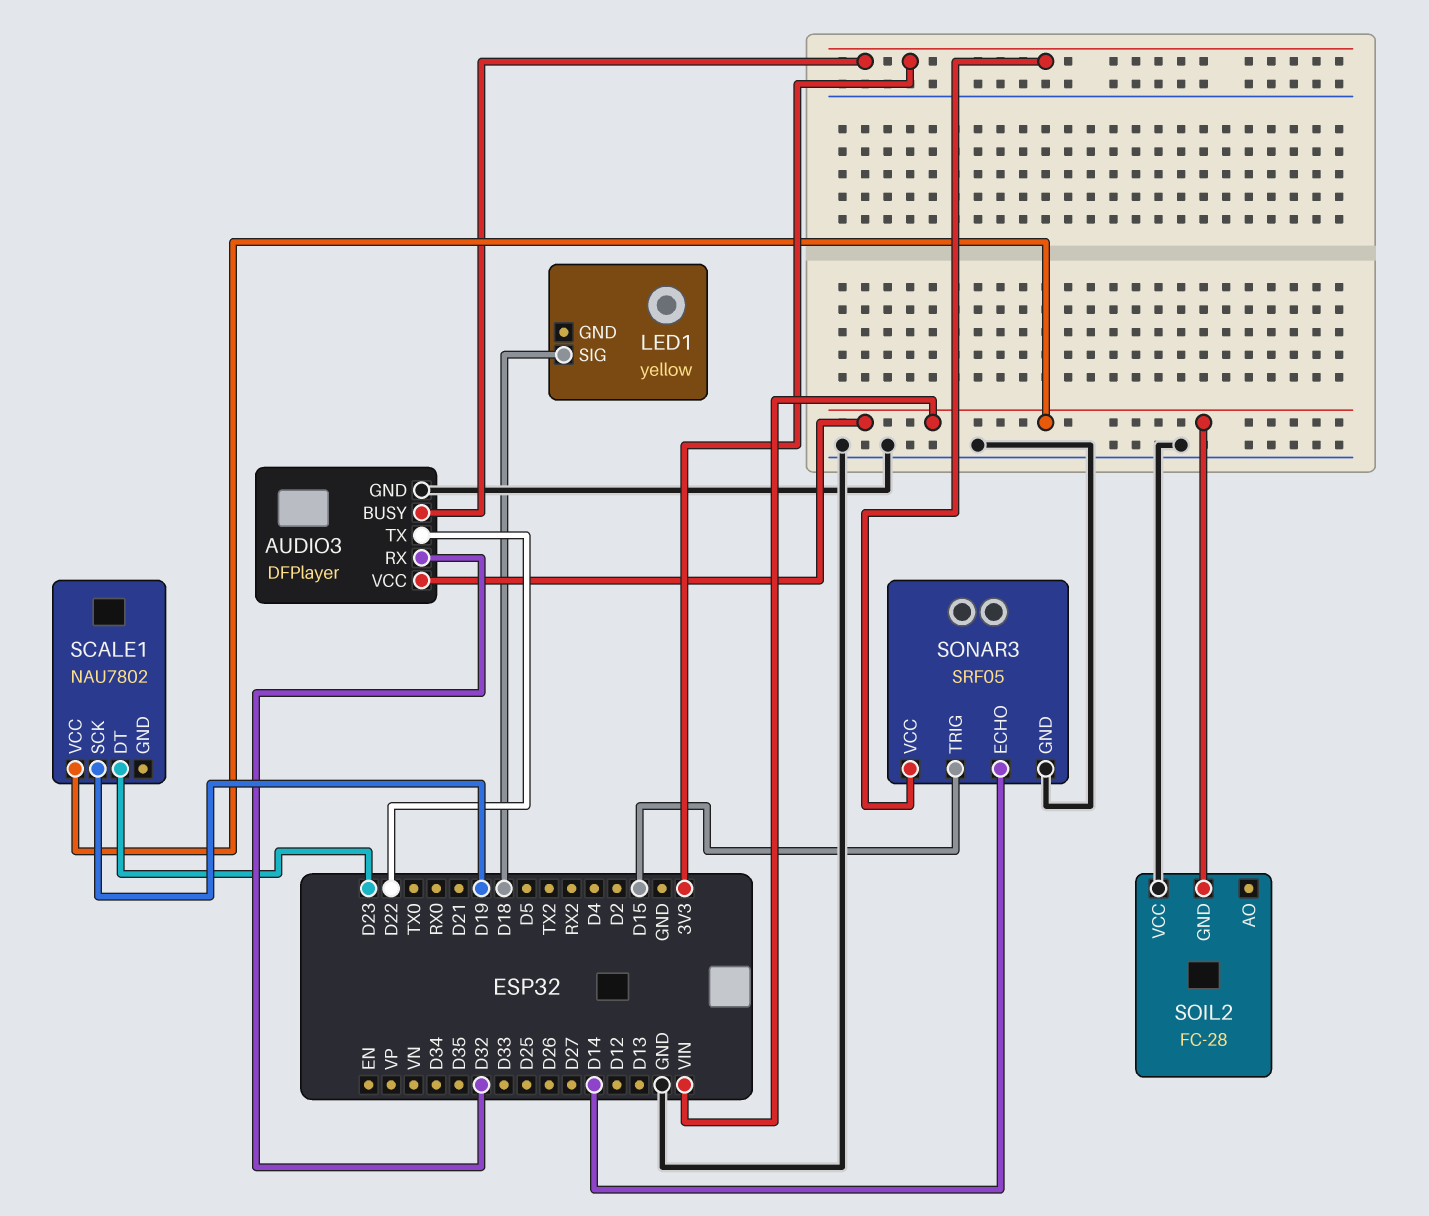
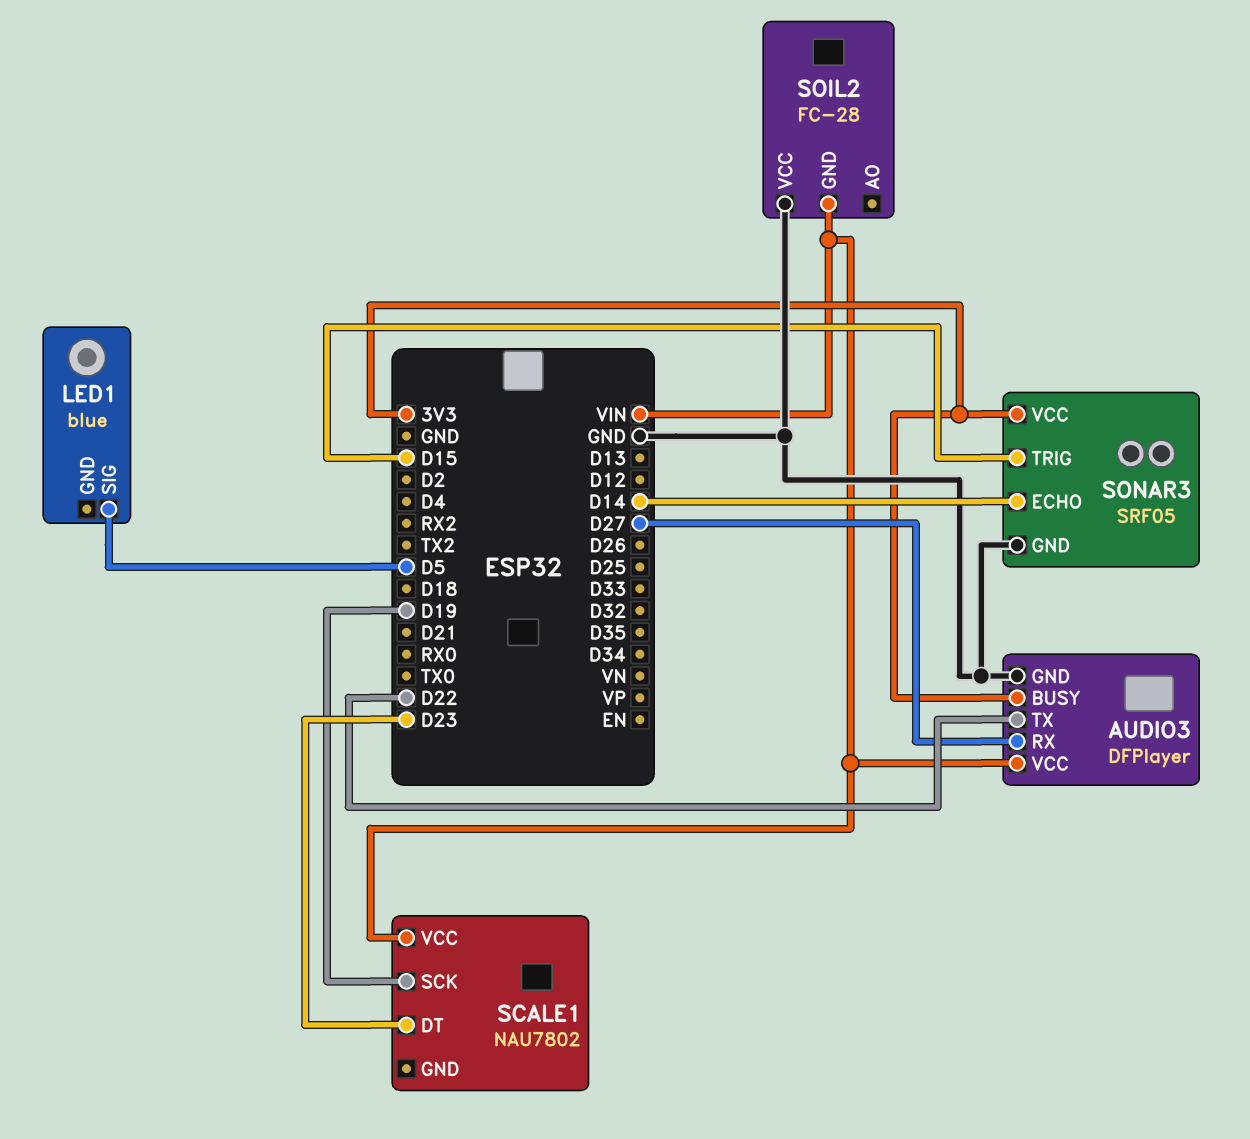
AUDIO3 pin RX: D32 -> D27
LED1: yellow -> blue
LED1 pin SIG: D18 -> D5

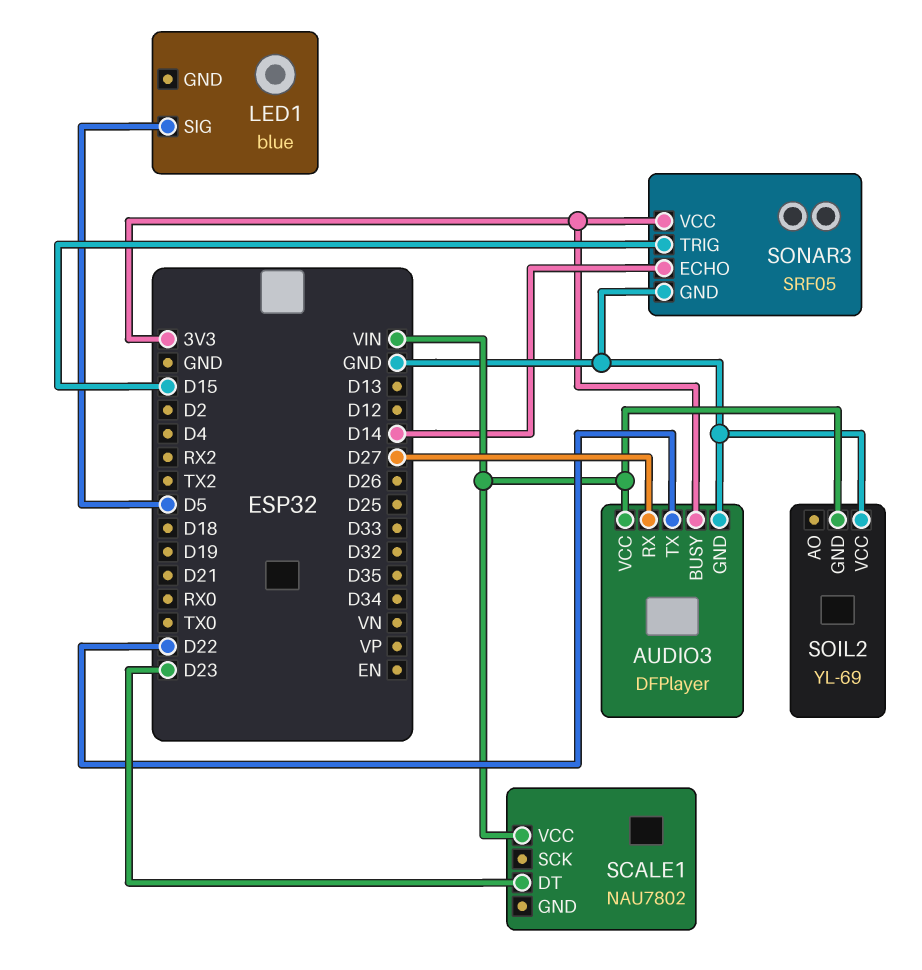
SCALE1 pin SCK: D19 -> none
SOIL2: FC-28 -> YL-69

